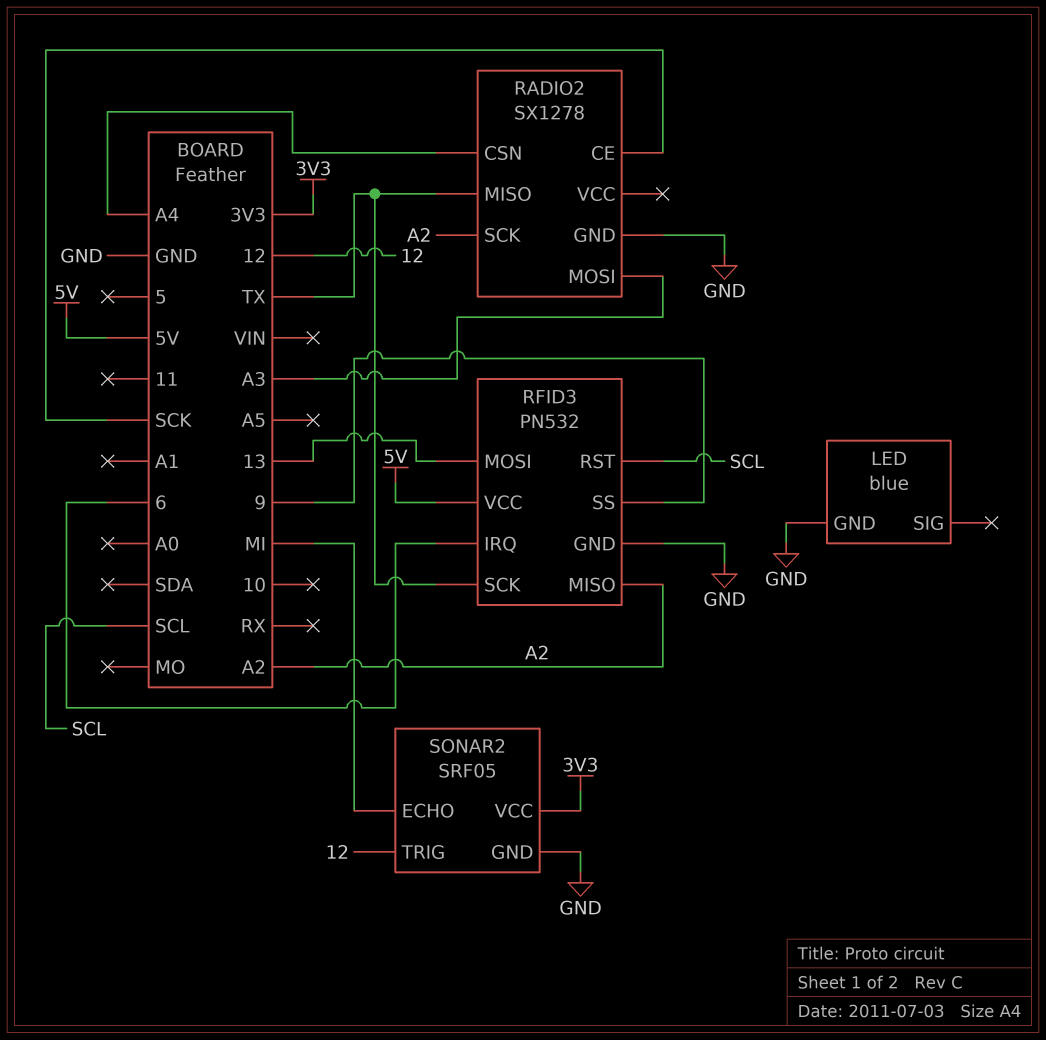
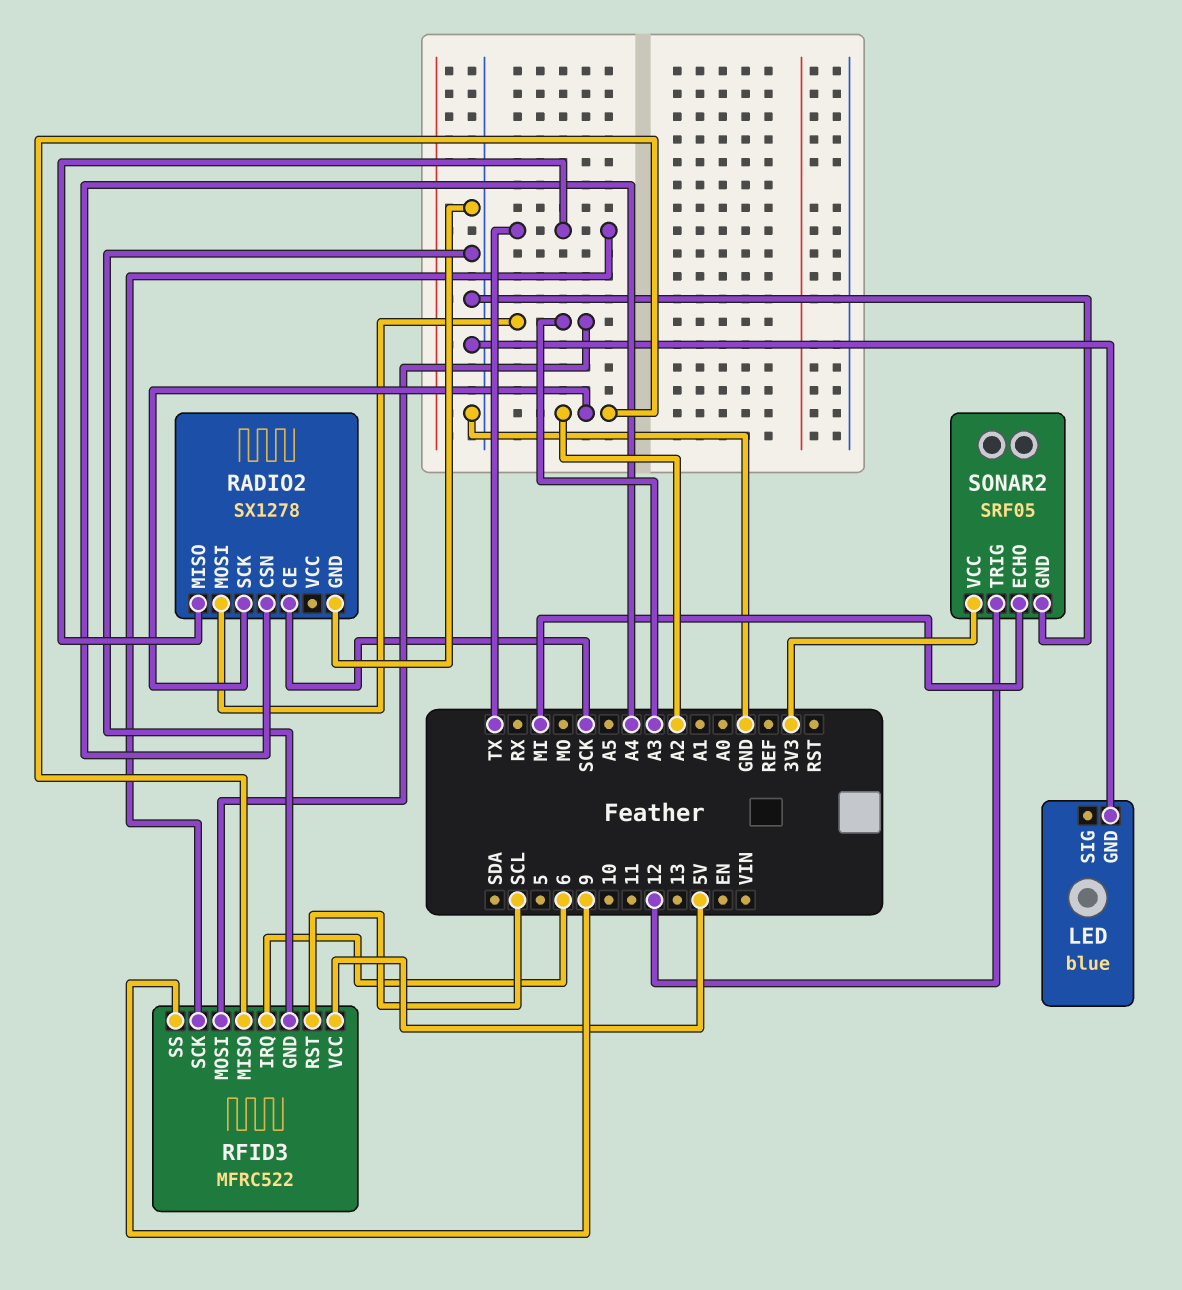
RFID3: PN532 -> MFRC522
RFID3 pin MOSI: 13 -> A3

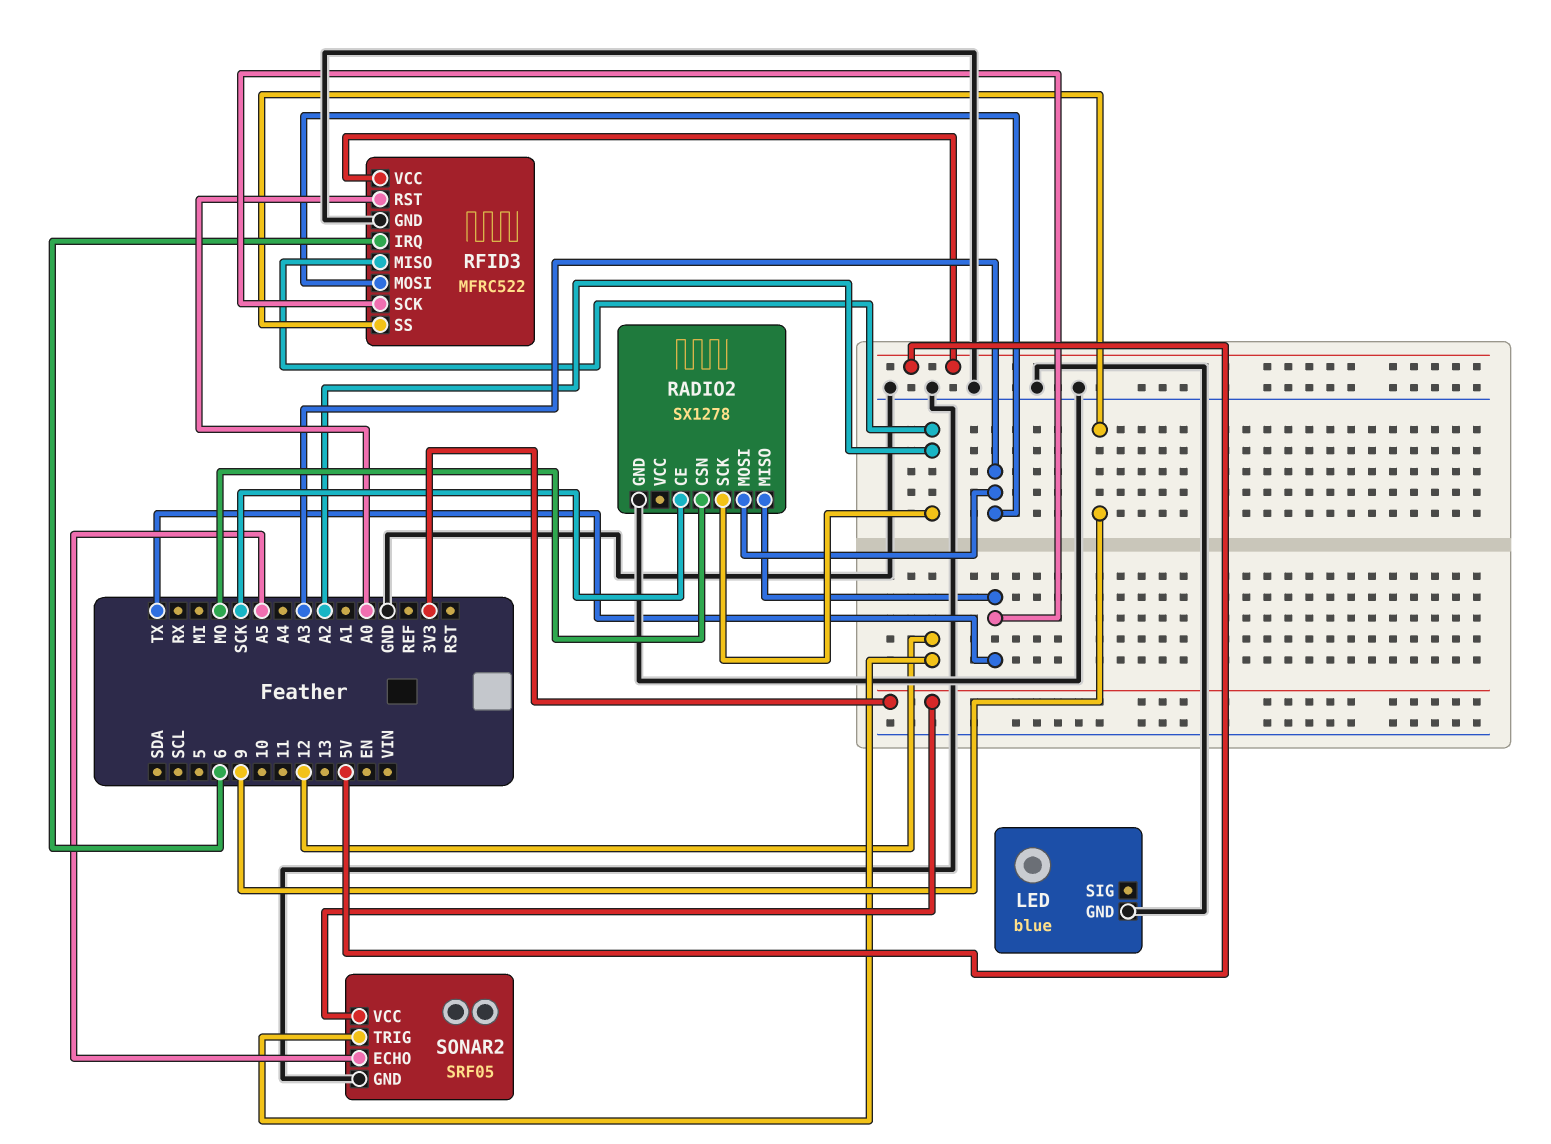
RADIO2 pin CSN: A4 -> MO
RFID3 pin RST: SCL -> A0
SONAR2 pin ECHO: MI -> A5

